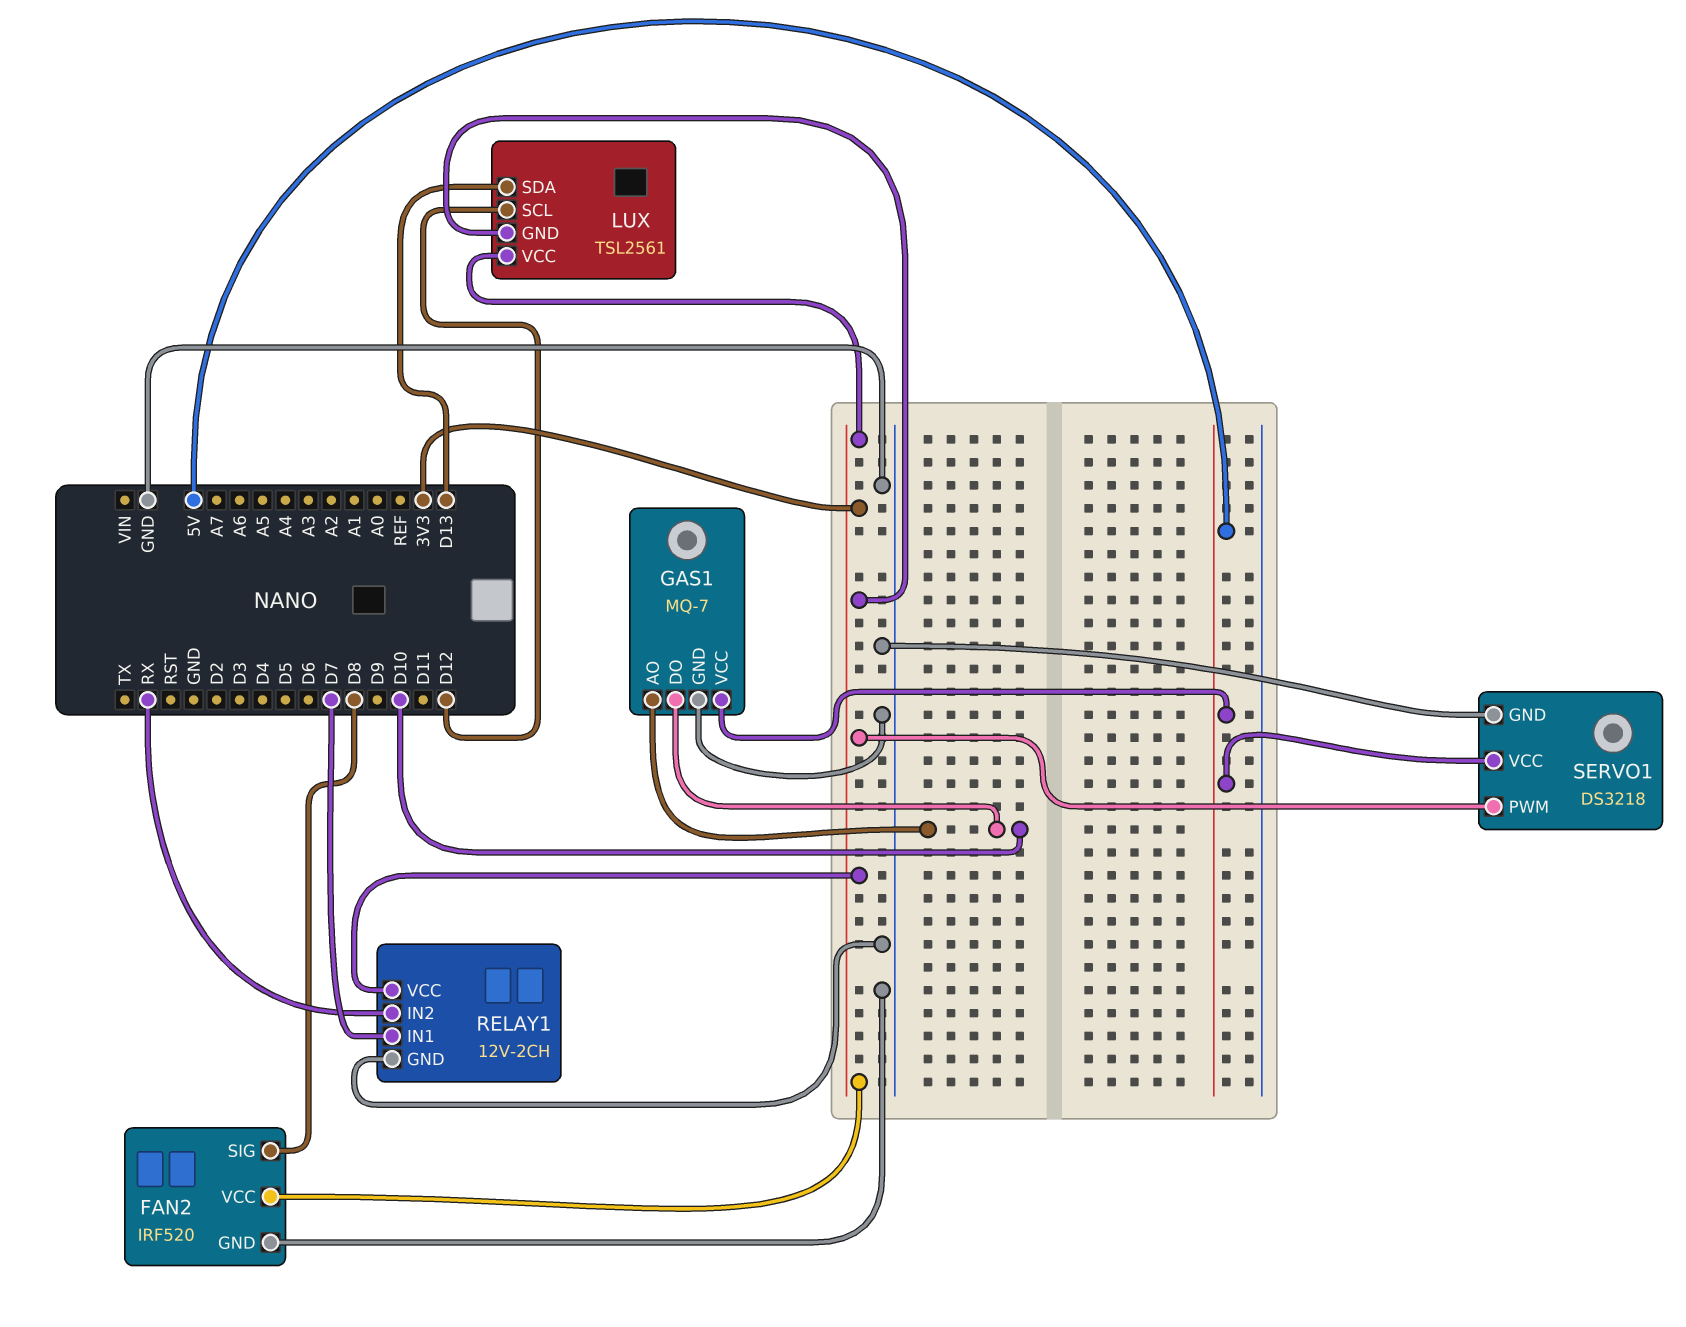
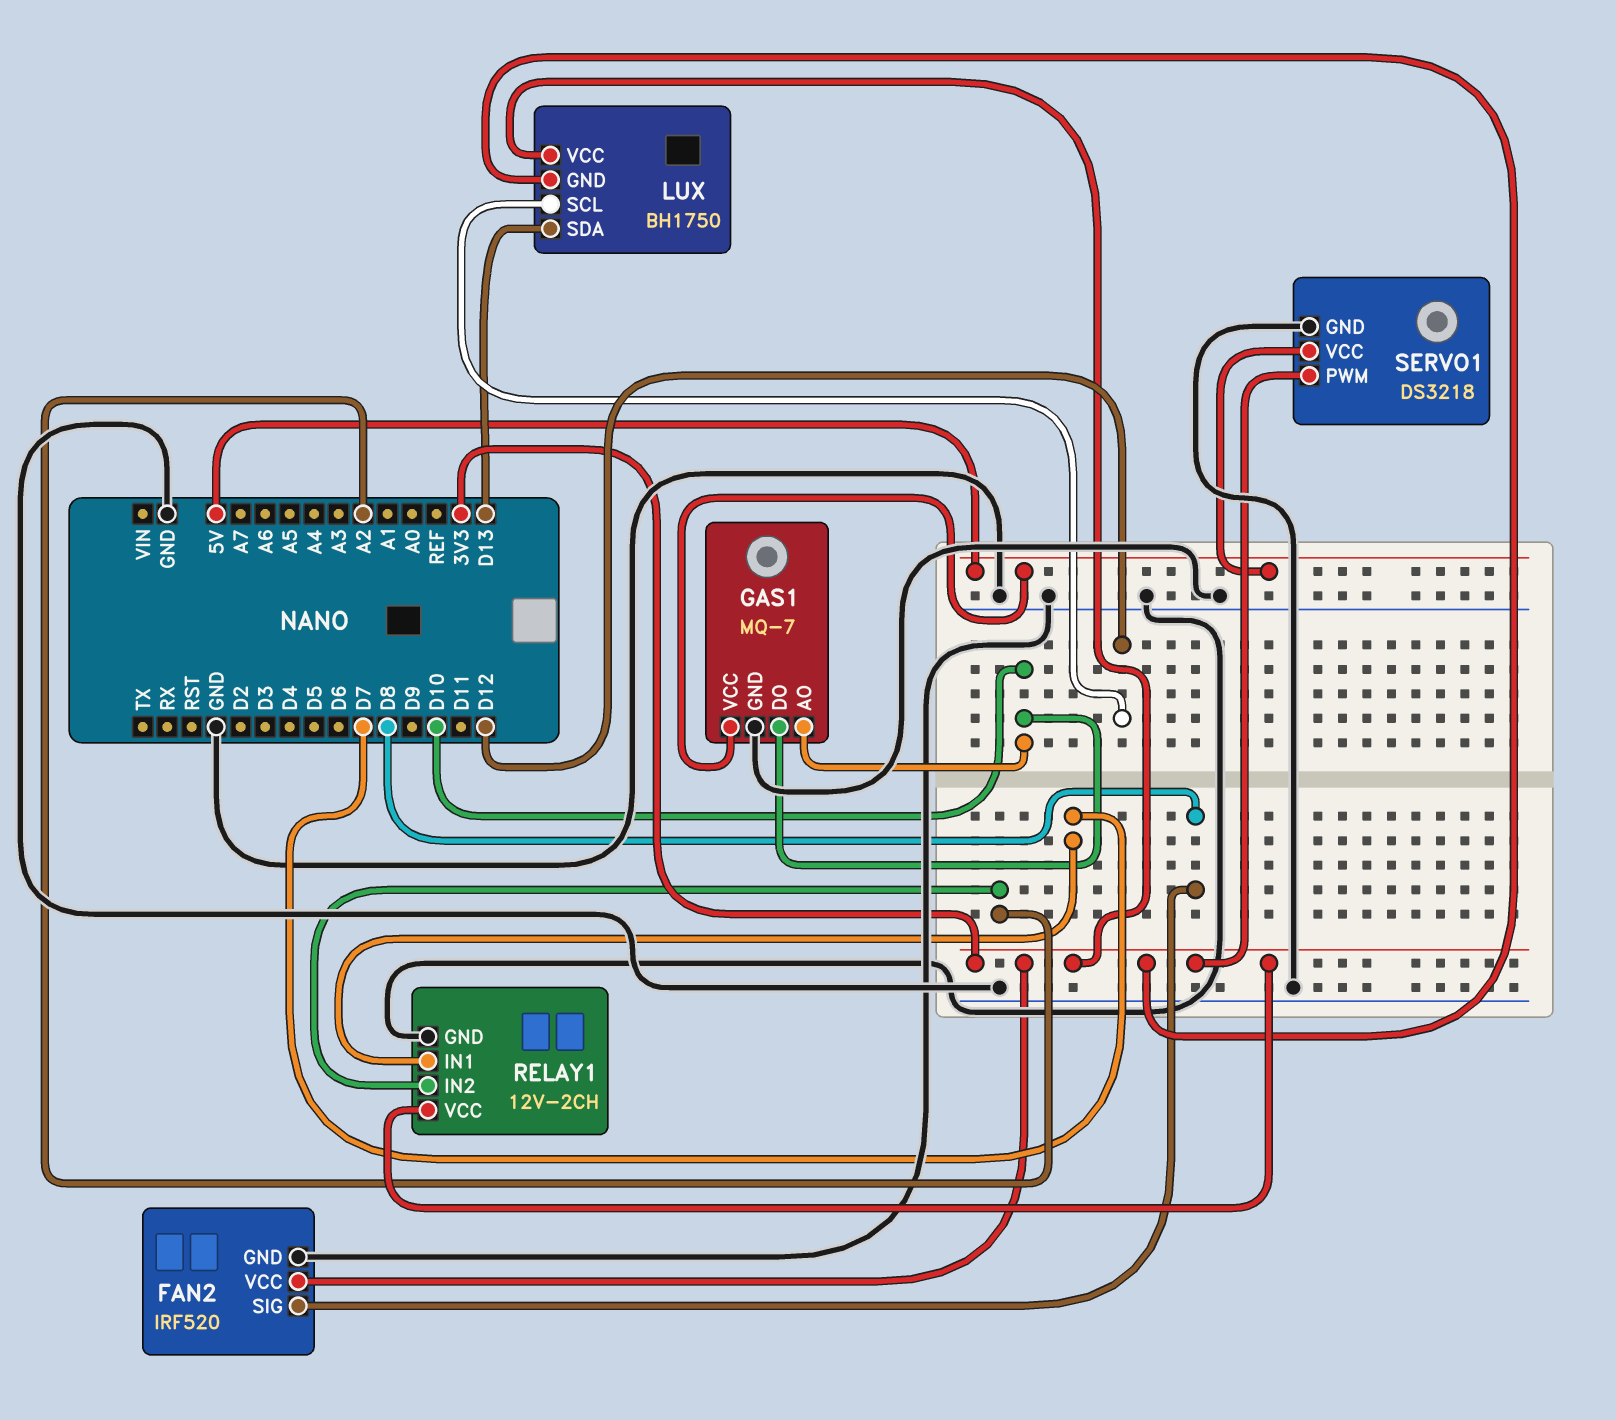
LUX: TSL2561 -> BH1750
RELAY1 pin IN2: RX -> A2

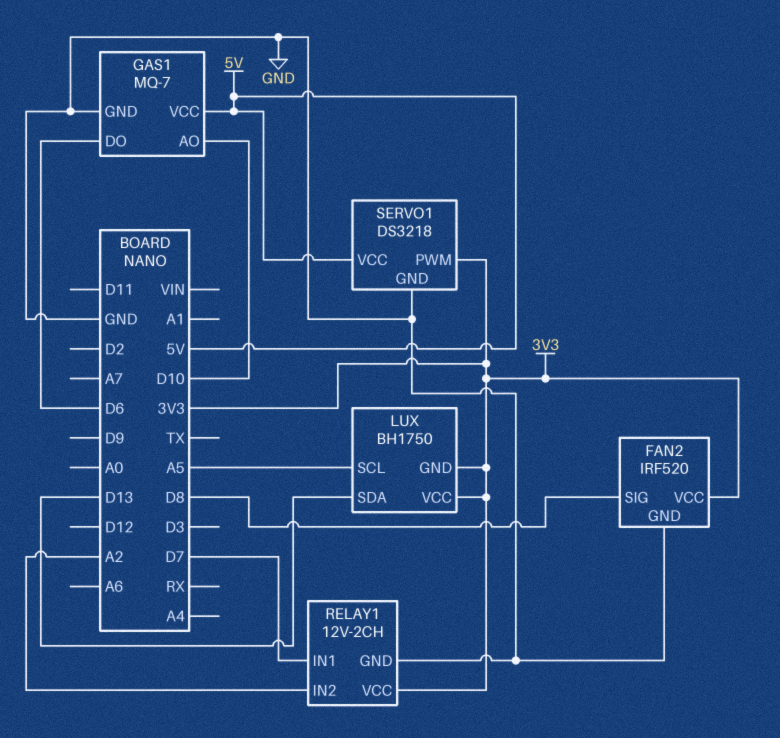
GAS1 pin DO: D10 -> D6
LUX pin SCL: D12 -> A5

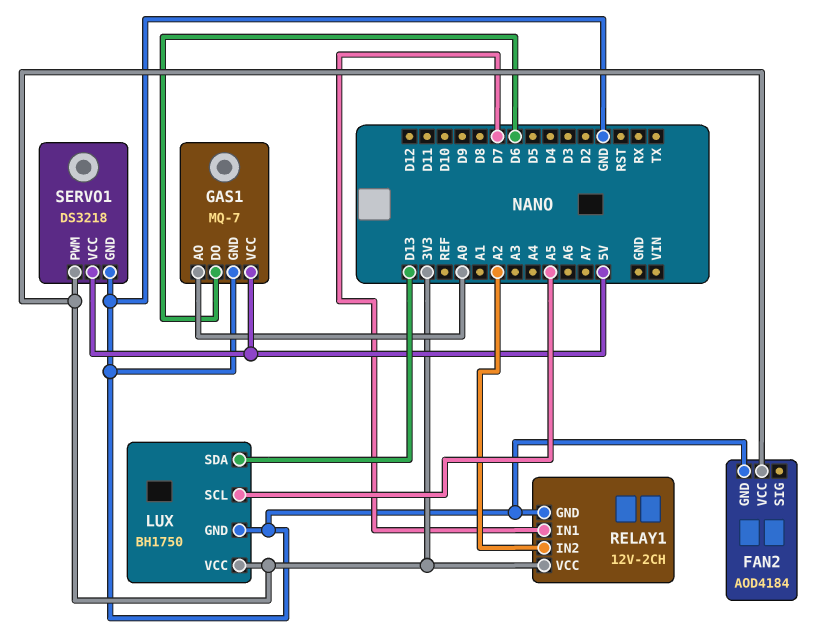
FAN2: IRF520 -> AOD4184
FAN2 pin SIG: D8 -> none
GAS1 pin AO: D10 -> A0
LUX pin GND: 3V3 -> GND

